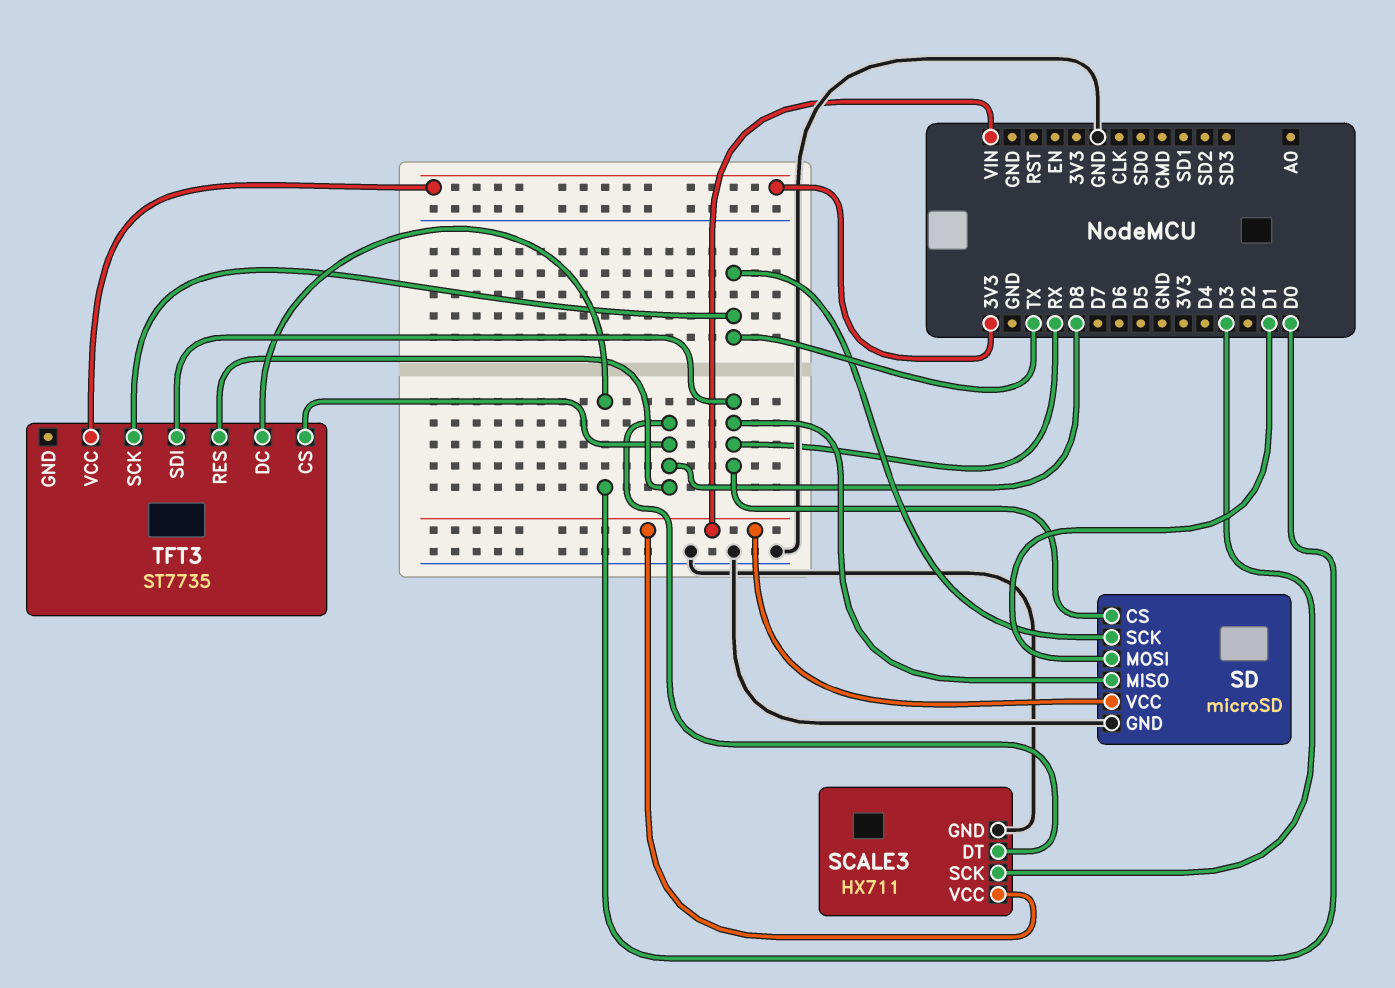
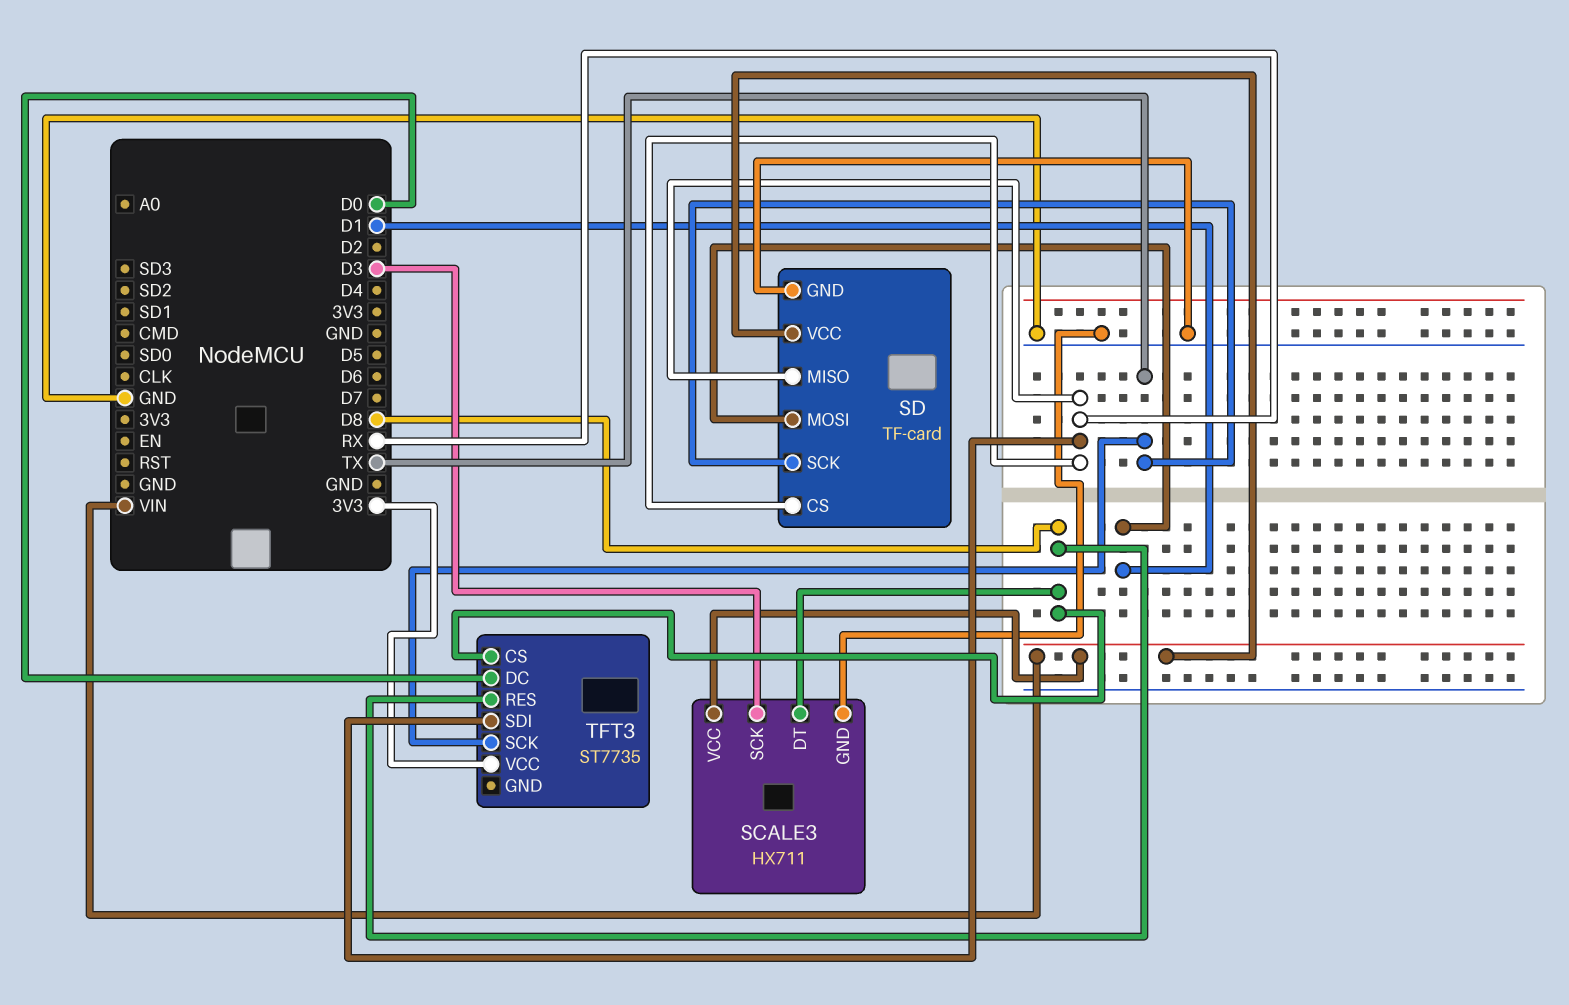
SD: microSD -> TF-card

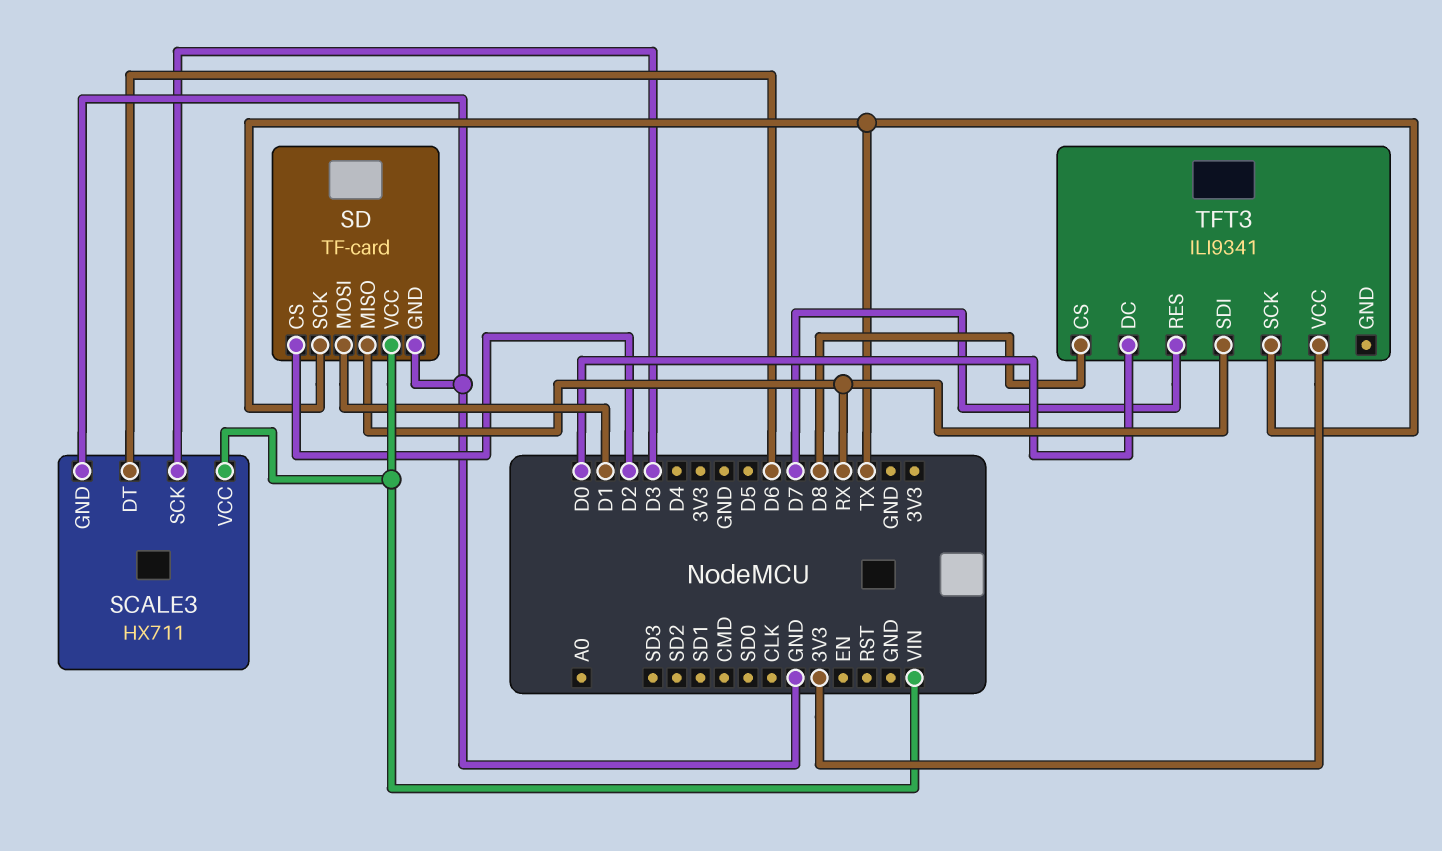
SCALE3 pin DT: D8 -> D6
SD pin CS: RX -> D2
TFT3: ST7735 -> ILI9341
TFT3 pin RES: D8 -> D7

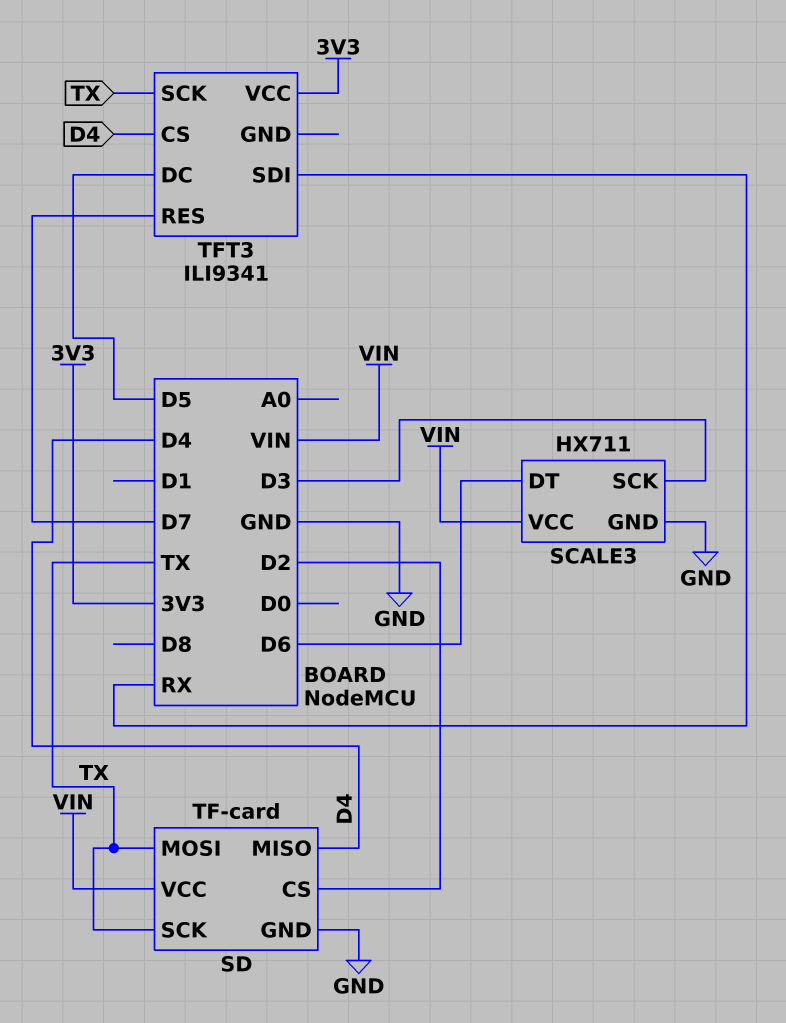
SD pin MISO: RX -> D4
SD pin MOSI: D1 -> TX
TFT3 pin CS: D8 -> D4
TFT3 pin DC: D0 -> D5

